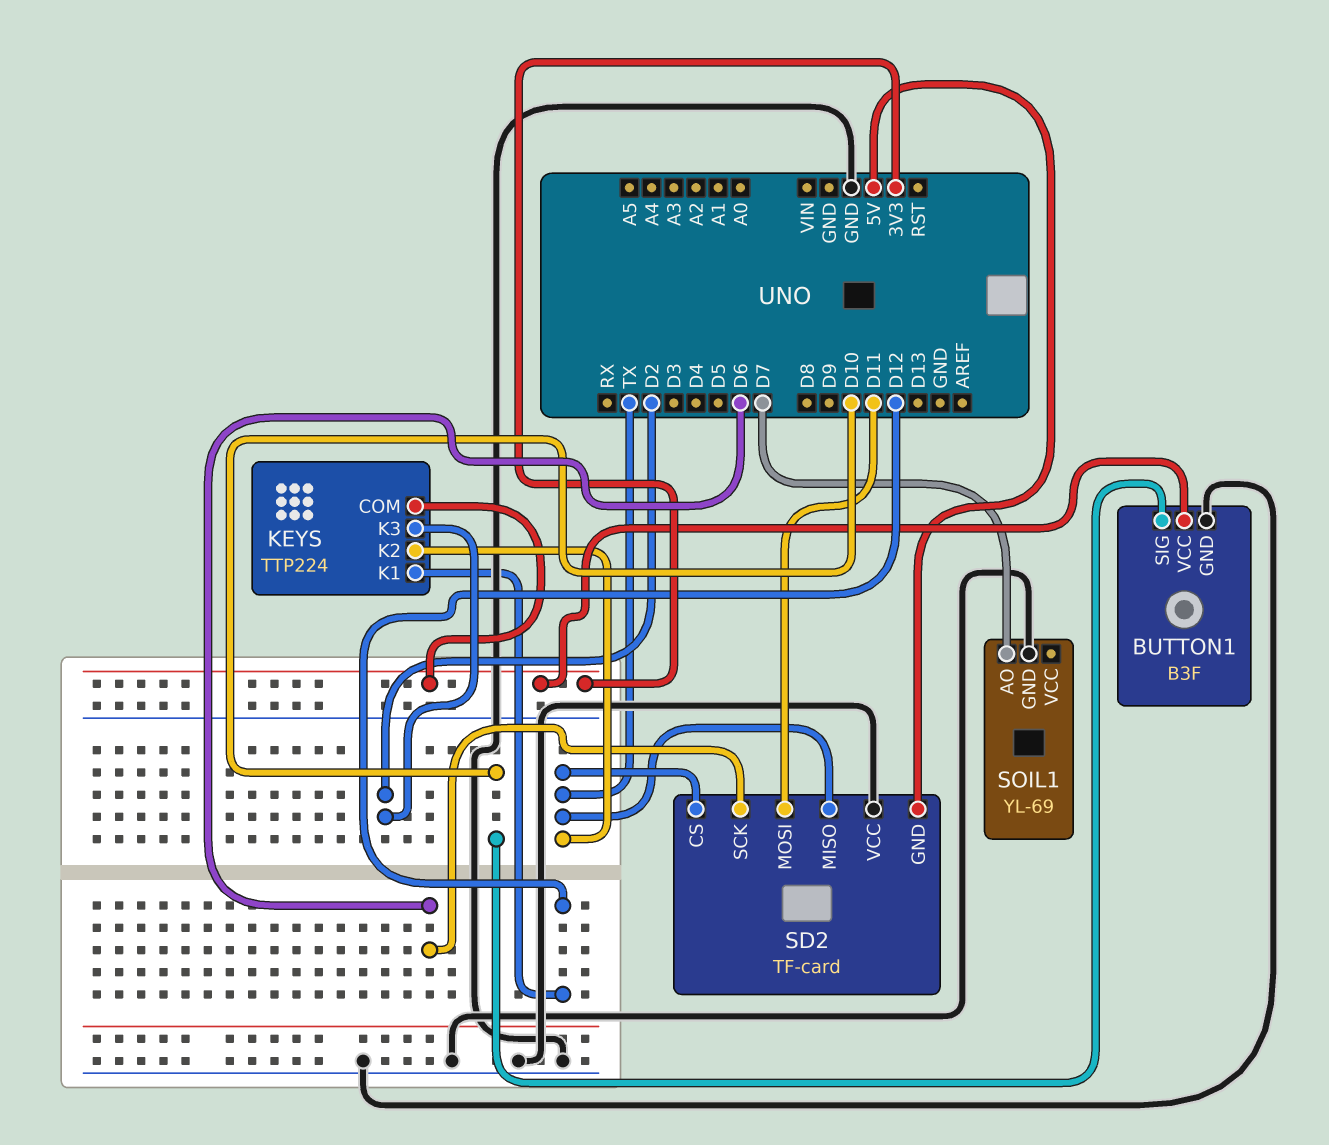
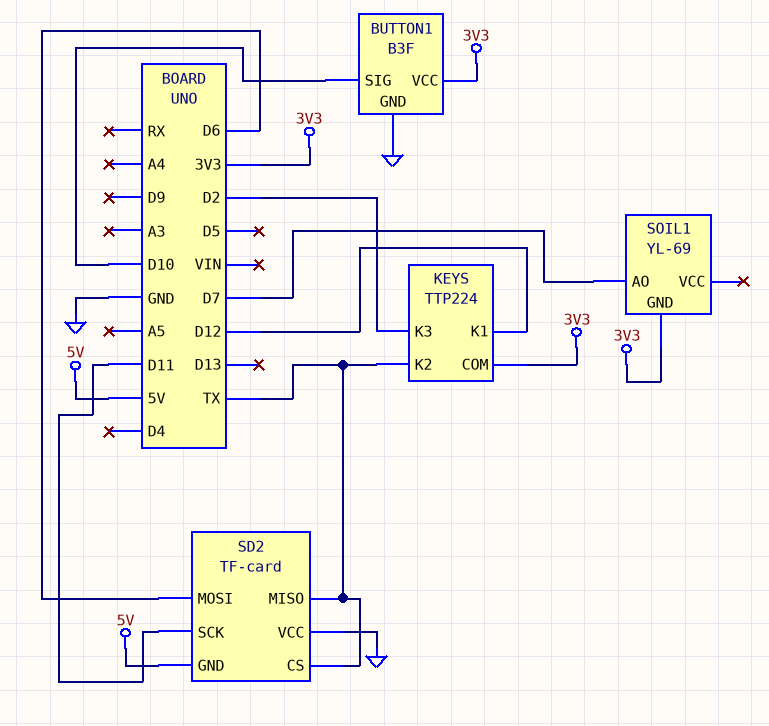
SD2 pin MOSI: D11 -> D6
SD2 pin SCK: D6 -> D11
SOIL1 pin GND: GND -> 3V3

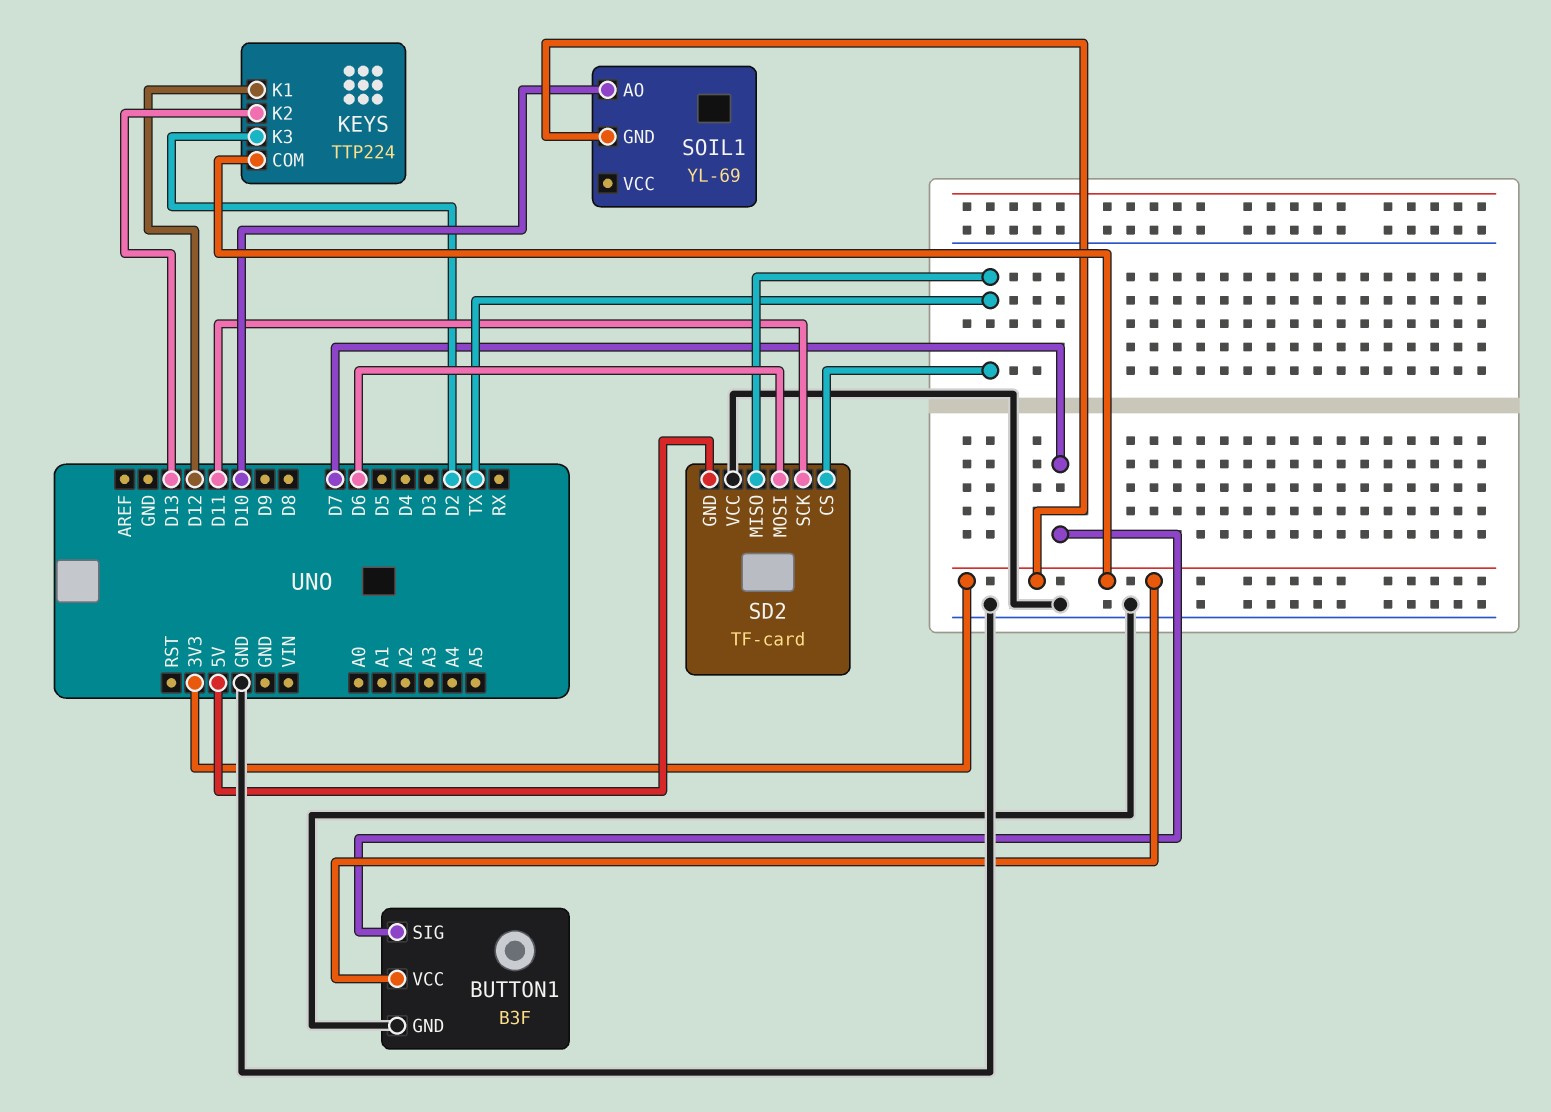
BUTTON1 pin SIG: D10 -> D7
KEYS pin K2: TX -> D13
SOIL1 pin AO: D7 -> D10

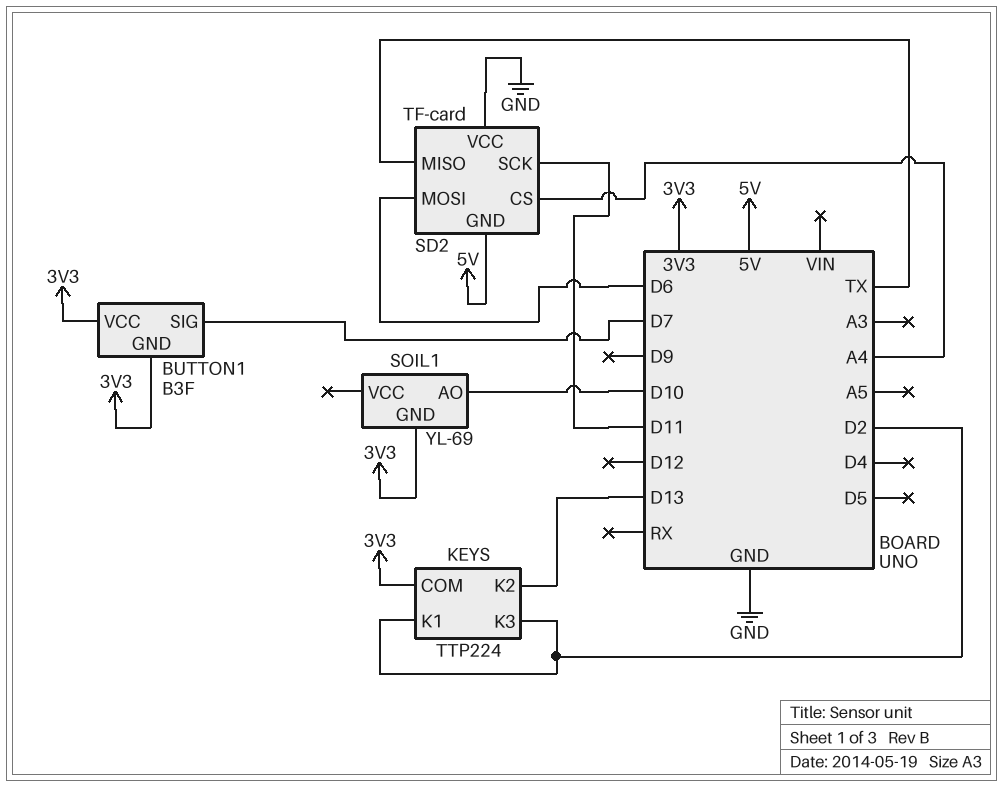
BUTTON1 pin GND: GND -> 3V3
KEYS pin K1: D12 -> D2
SD2 pin CS: TX -> A4

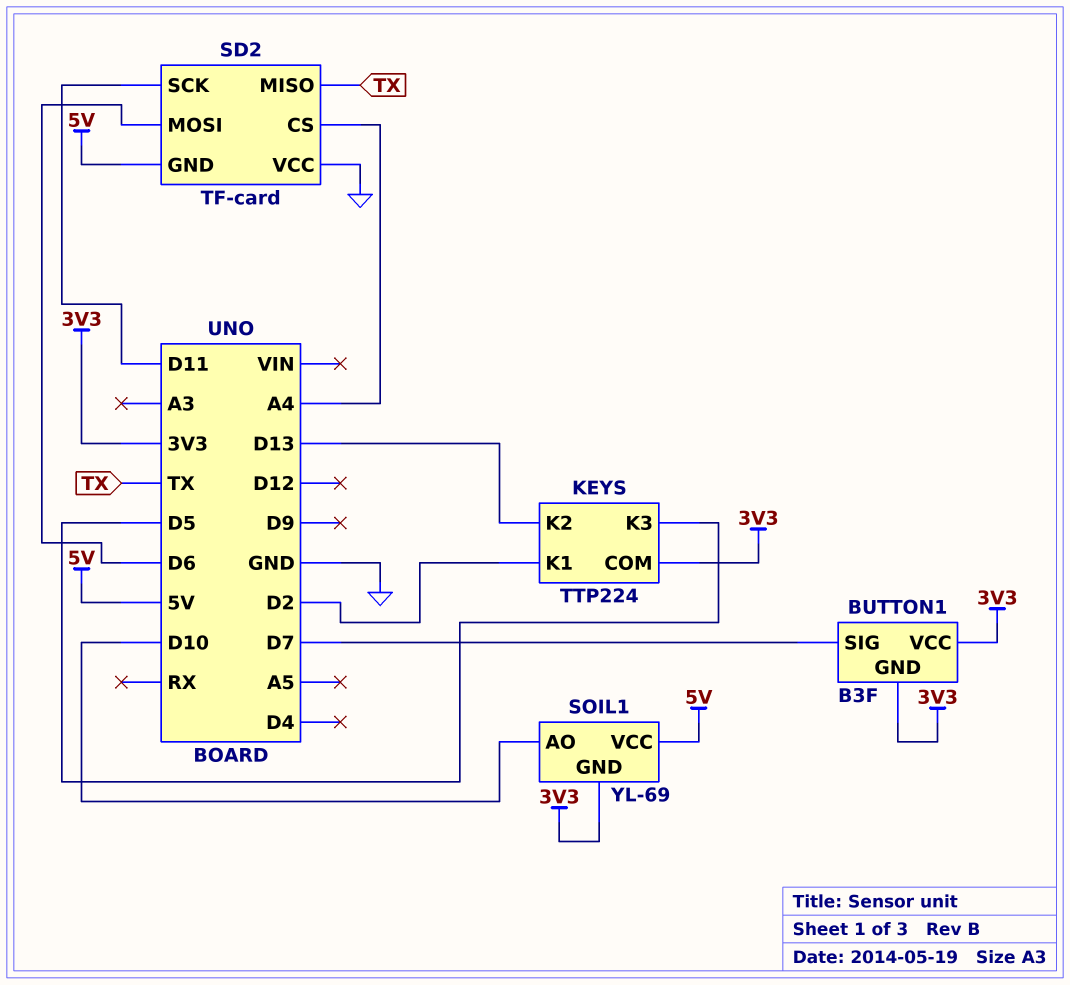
KEYS pin K3: D2 -> D5
SOIL1 pin VCC: none -> 5V

